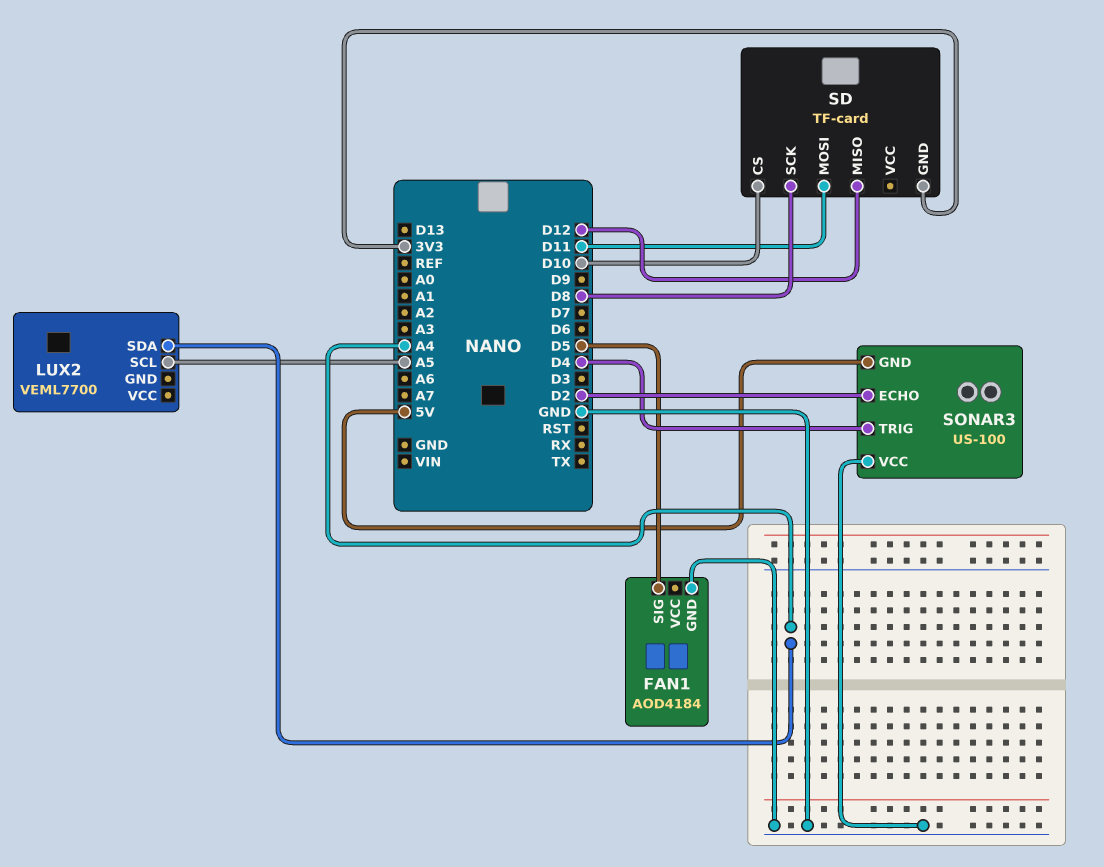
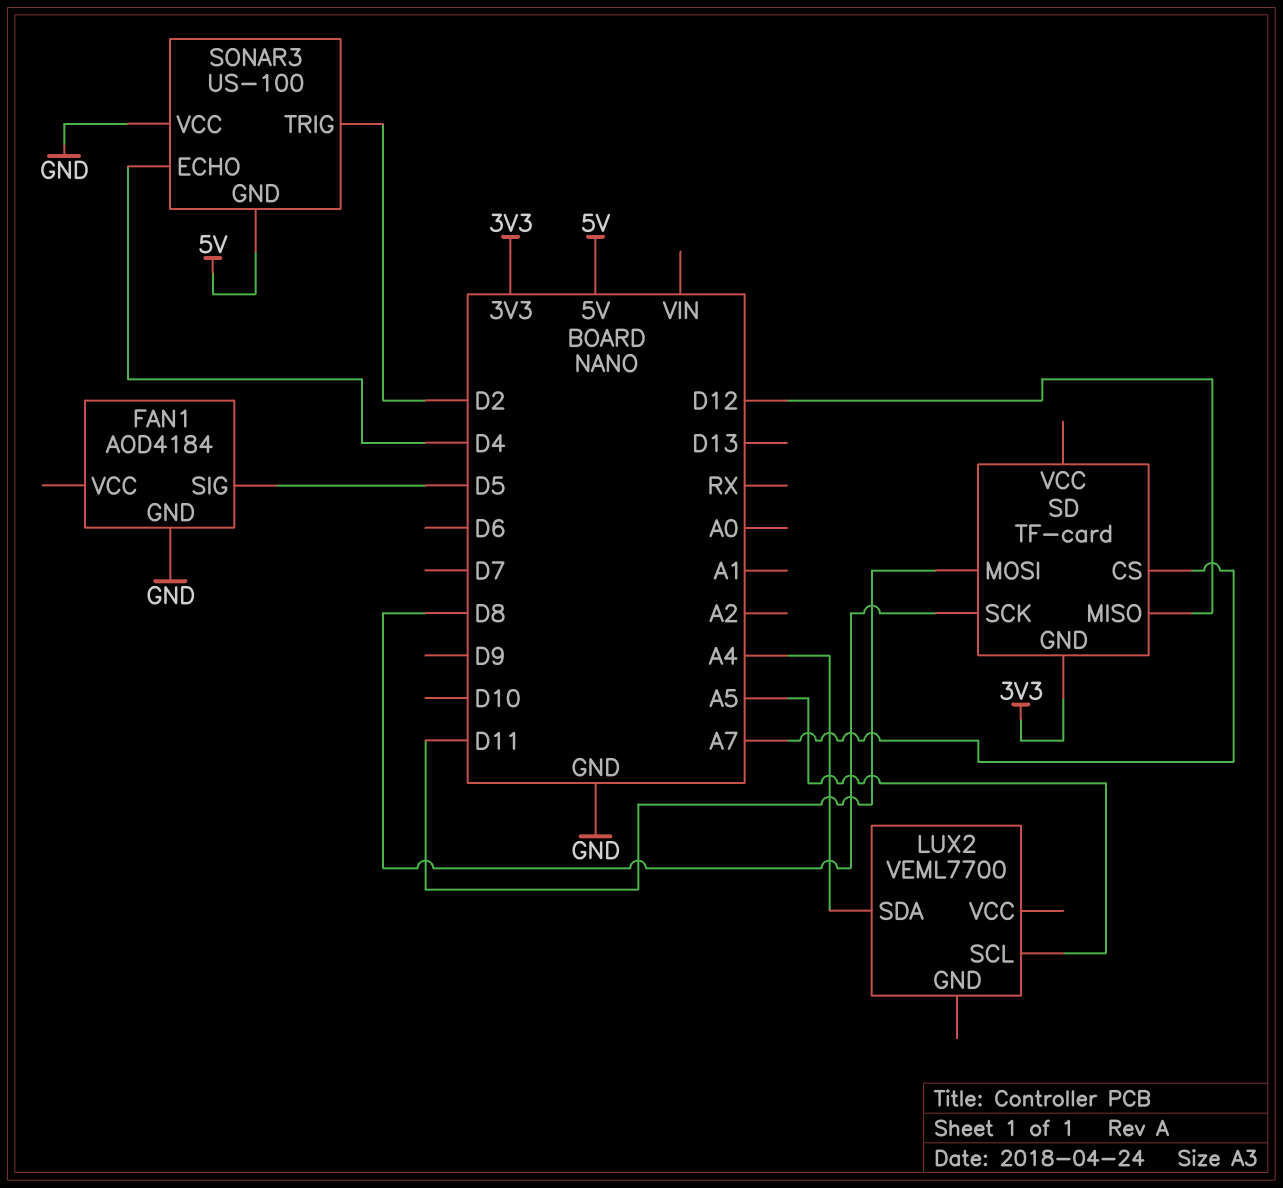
SD pin CS: D10 -> A7
SONAR3 pin ECHO: D2 -> D4
SONAR3 pin TRIG: D4 -> D2

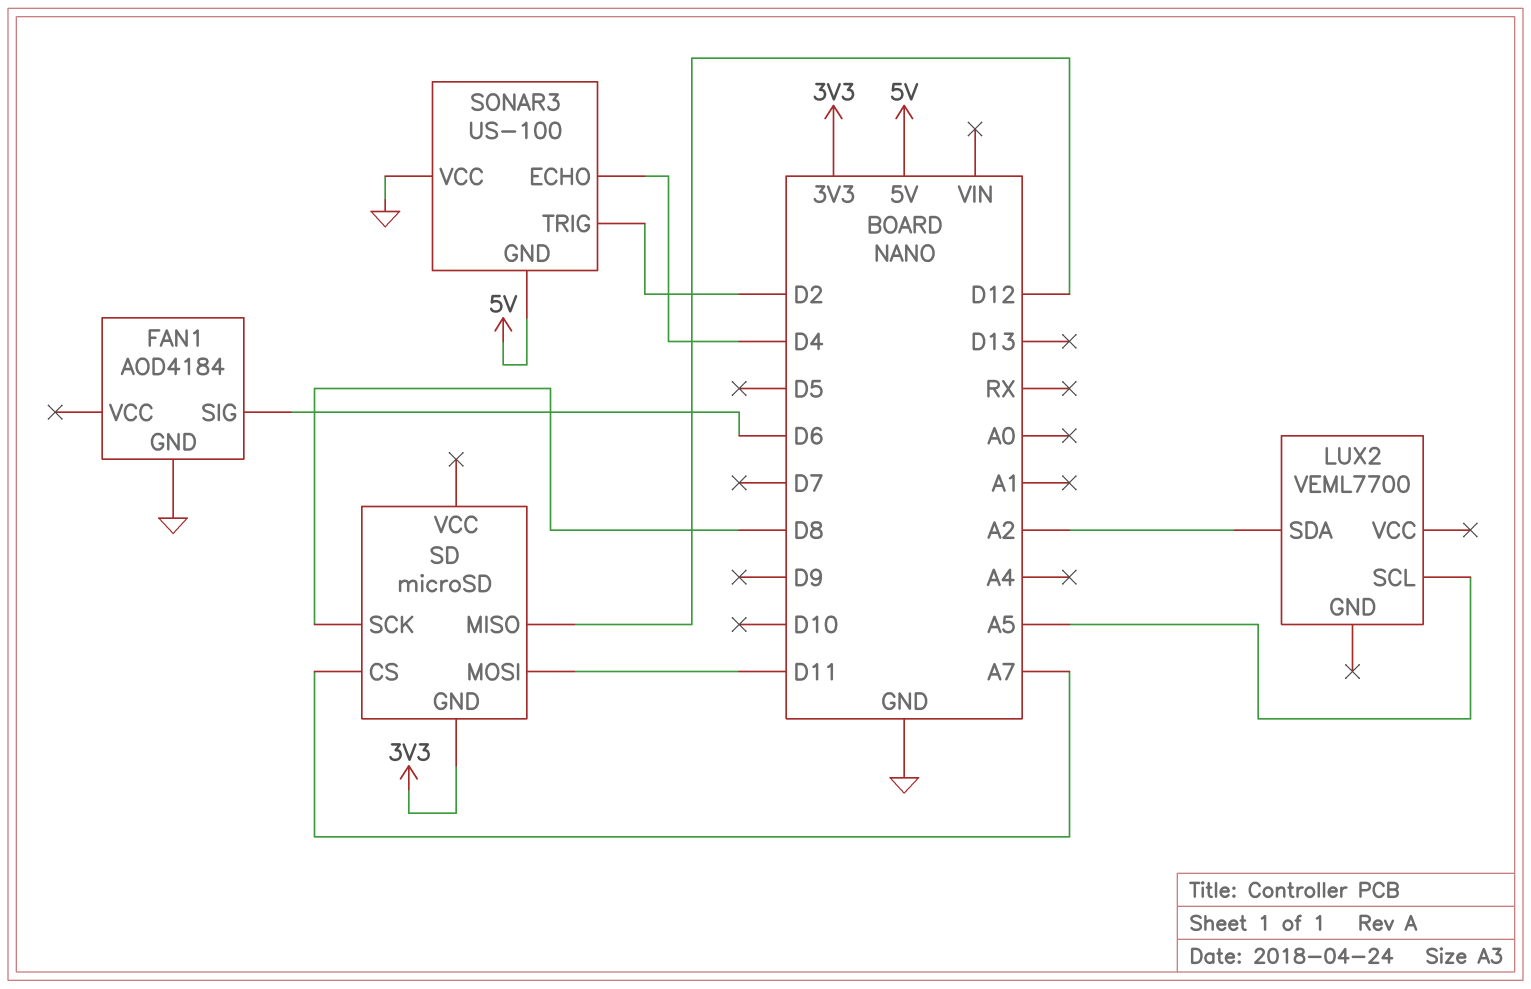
FAN1 pin SIG: D5 -> D6
LUX2 pin SDA: A4 -> A2
SD: TF-card -> microSD

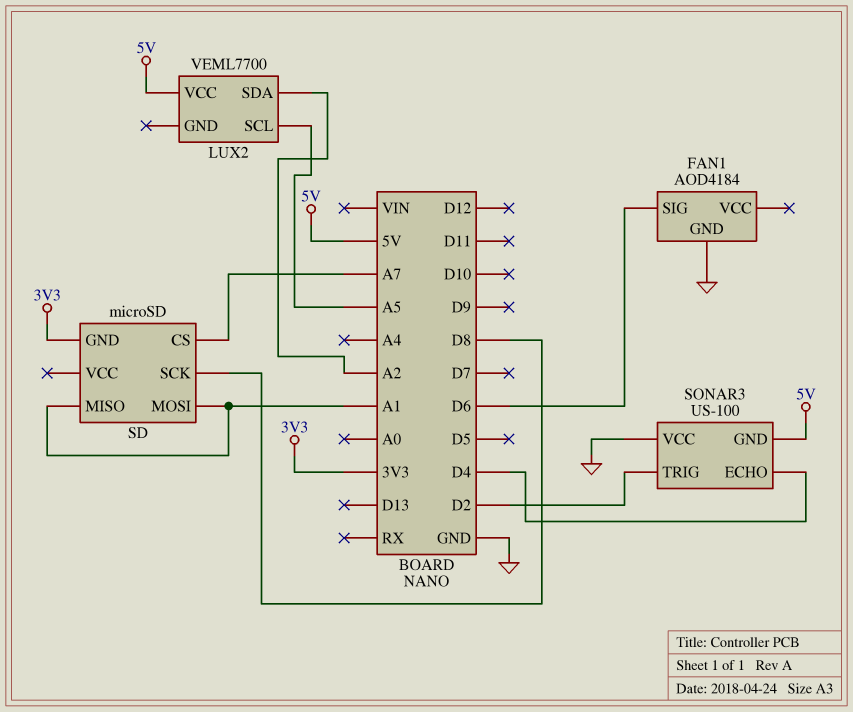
LUX2 pin VCC: none -> 5V
SD pin MISO: D12 -> A1
SD pin MOSI: D11 -> A1

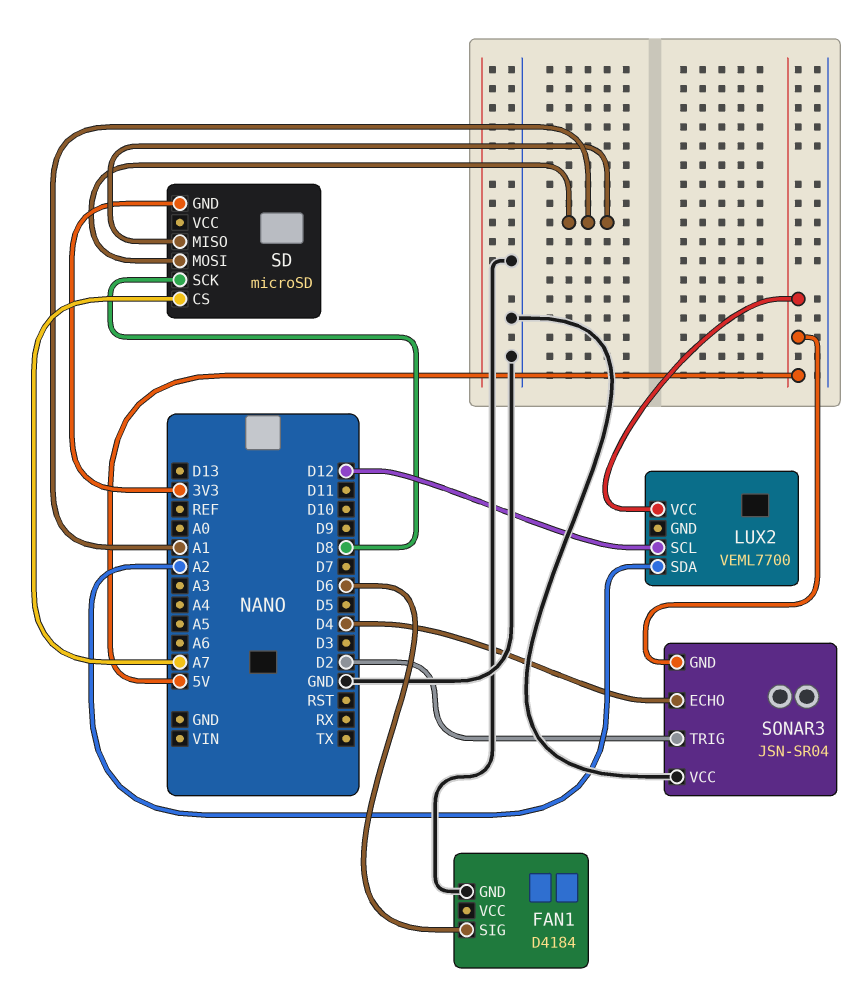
FAN1: AOD4184 -> D4184
LUX2 pin SCL: A5 -> D12
SONAR3: US-100 -> JSN-SR04

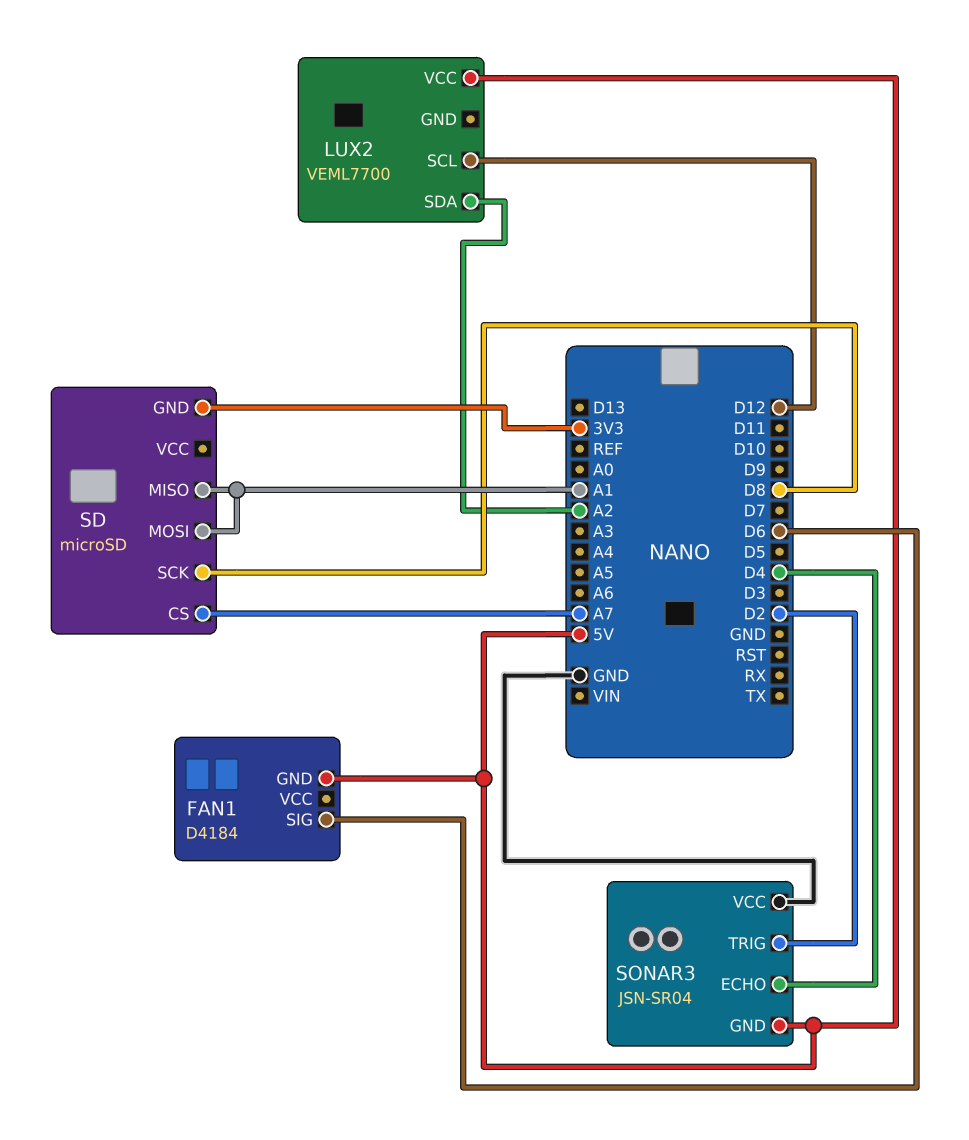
FAN1 pin GND: GND -> 5V

